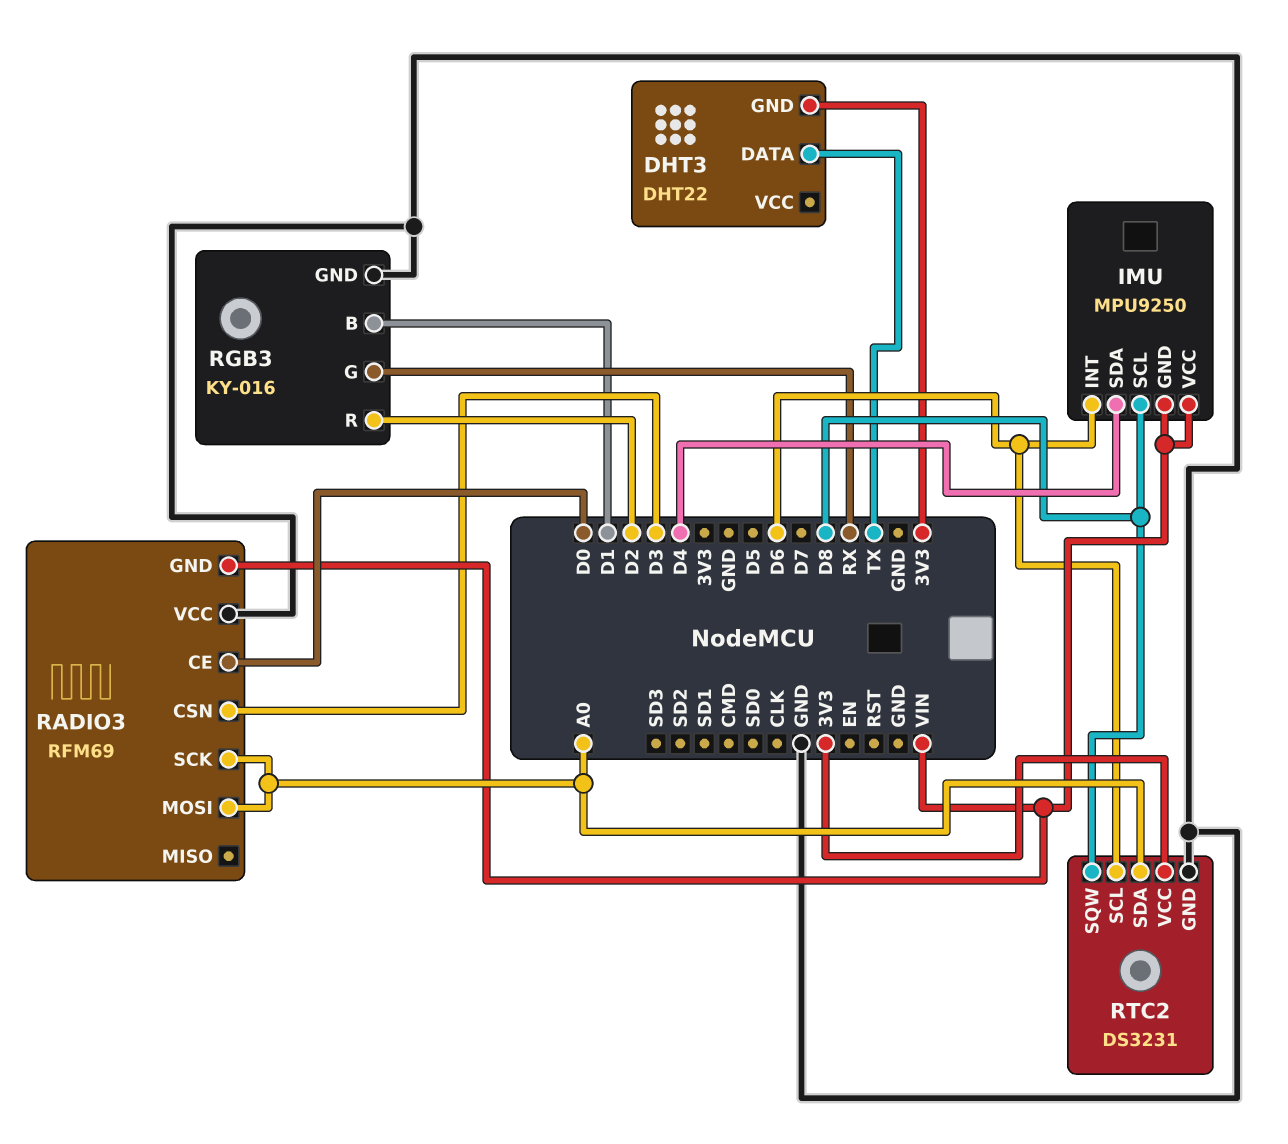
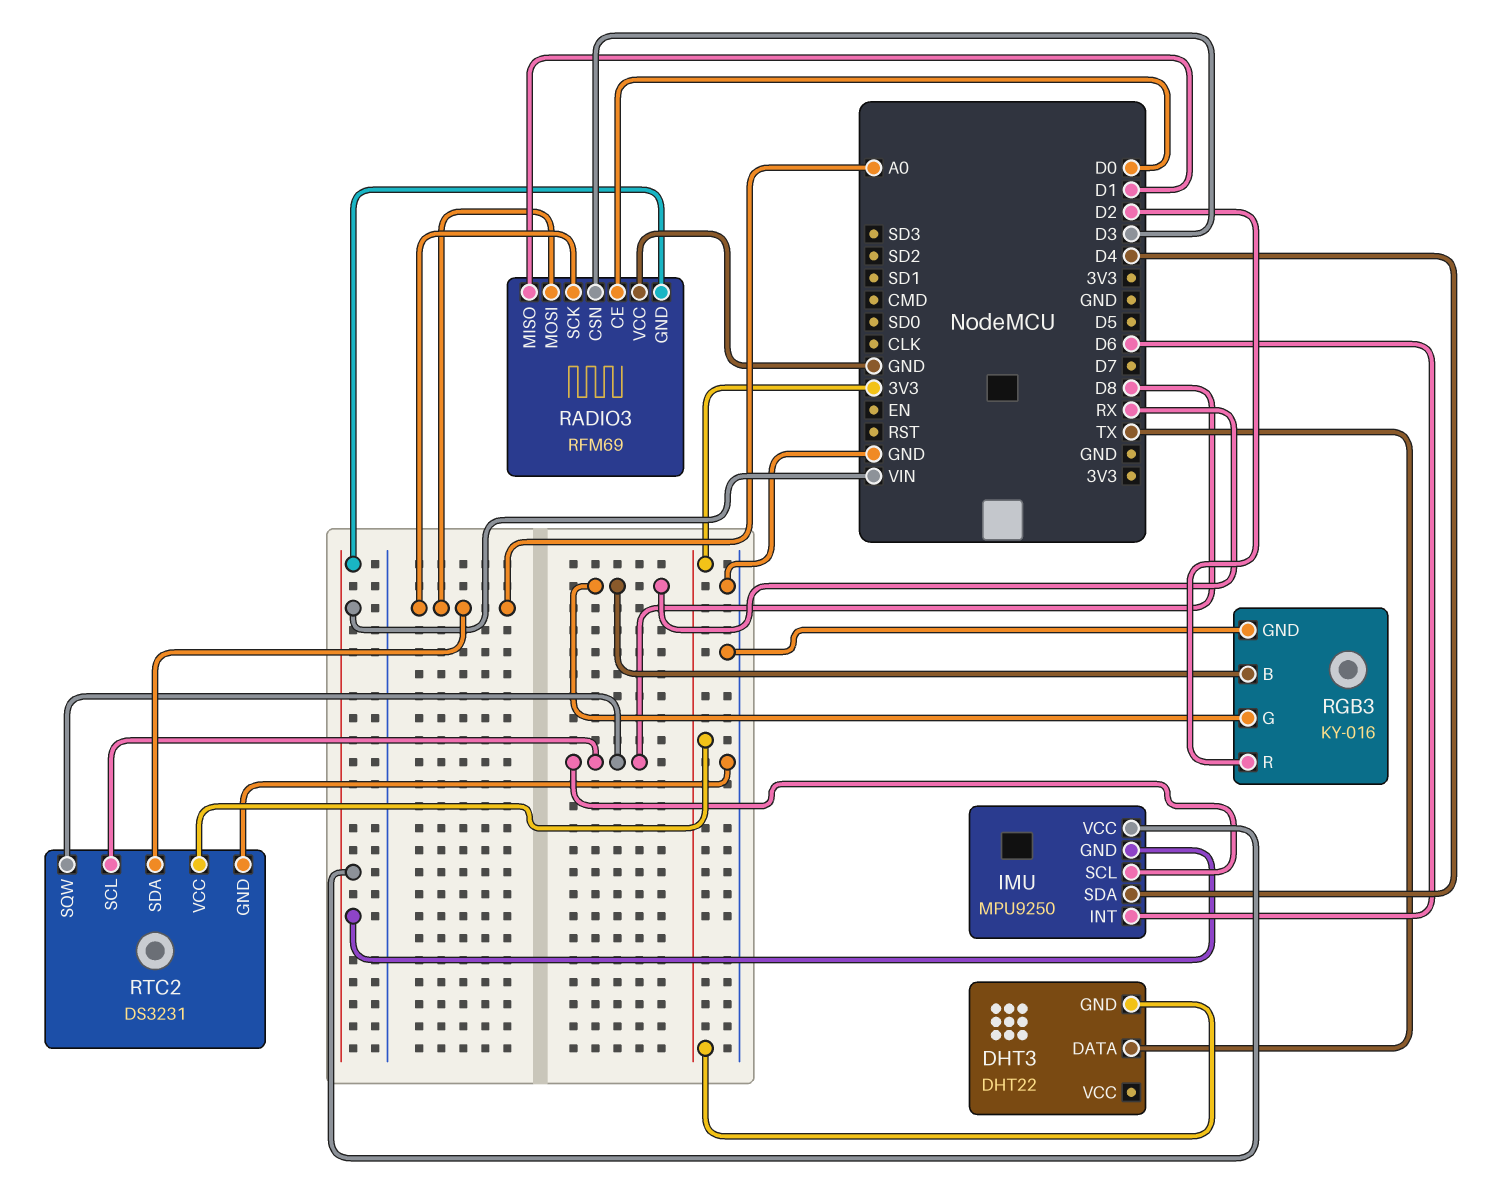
RADIO3 pin MISO: none -> D1
RGB3 pin B: D1 -> RX
RTC2 pin SCL: D6 -> D8

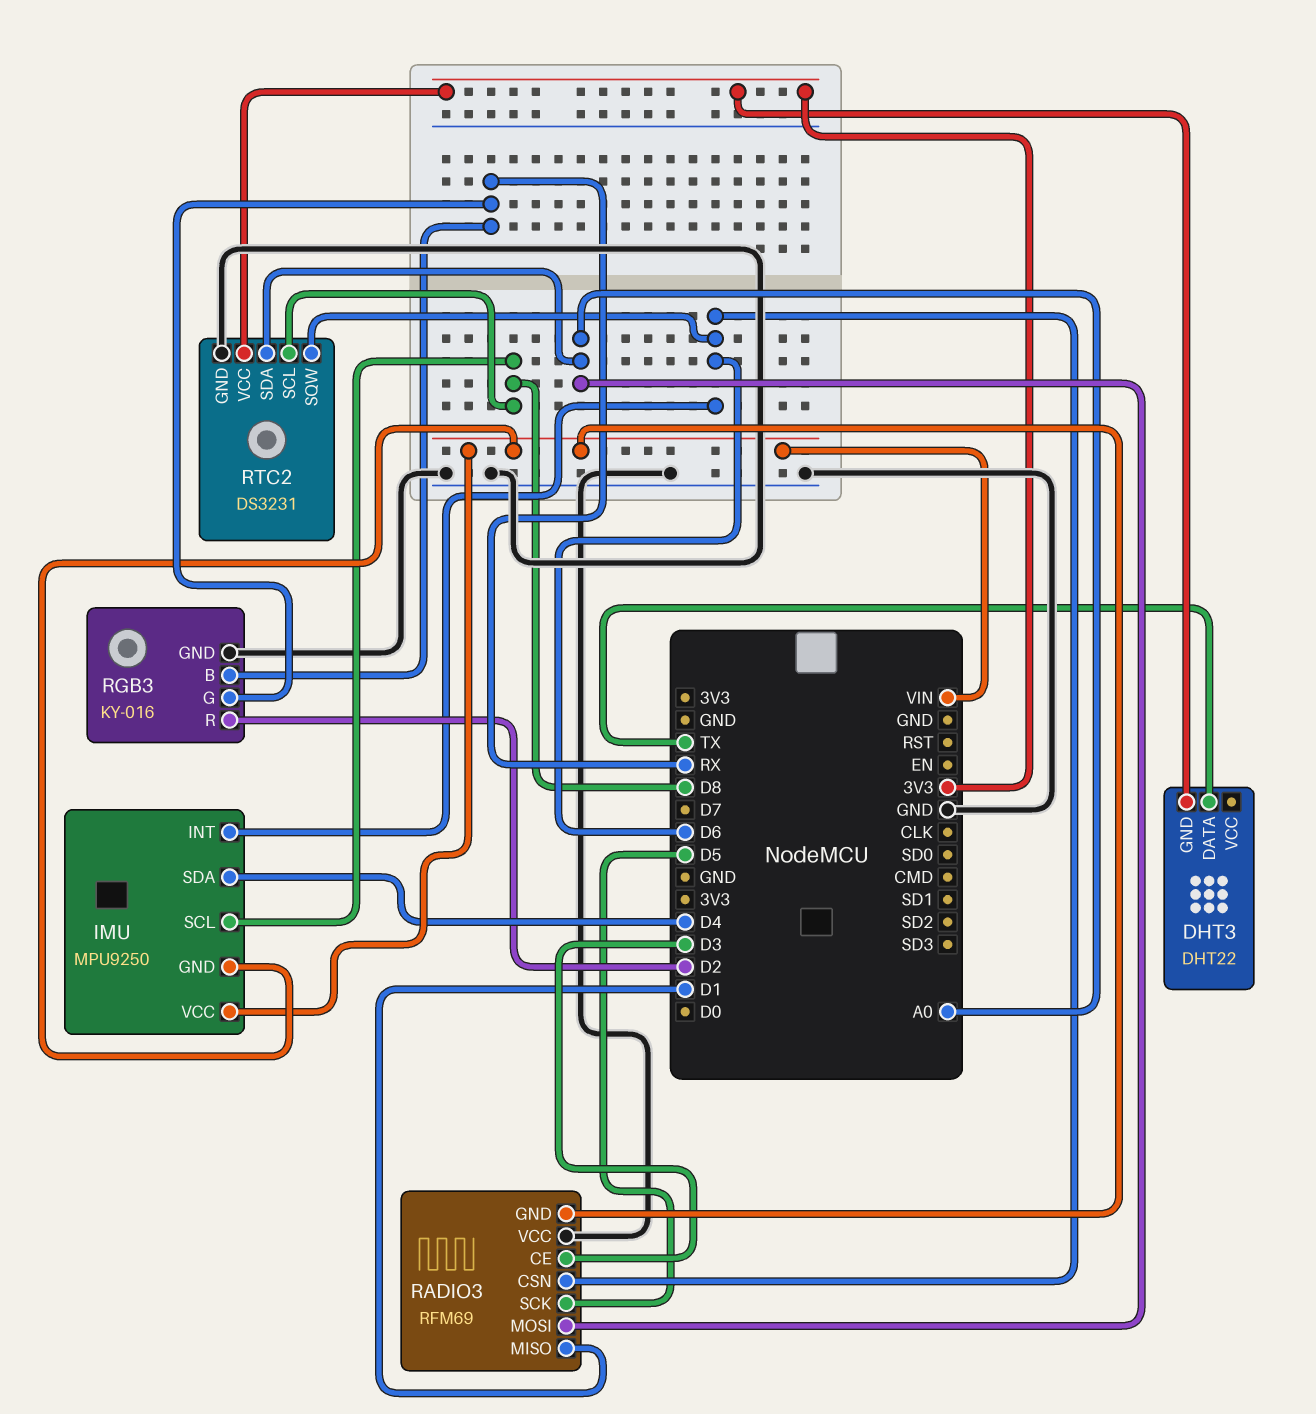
RADIO3 pin CE: D0 -> D3
RADIO3 pin CSN: D3 -> D6
RADIO3 pin SCK: A0 -> D5
RTC2 pin SQW: D8 -> D6

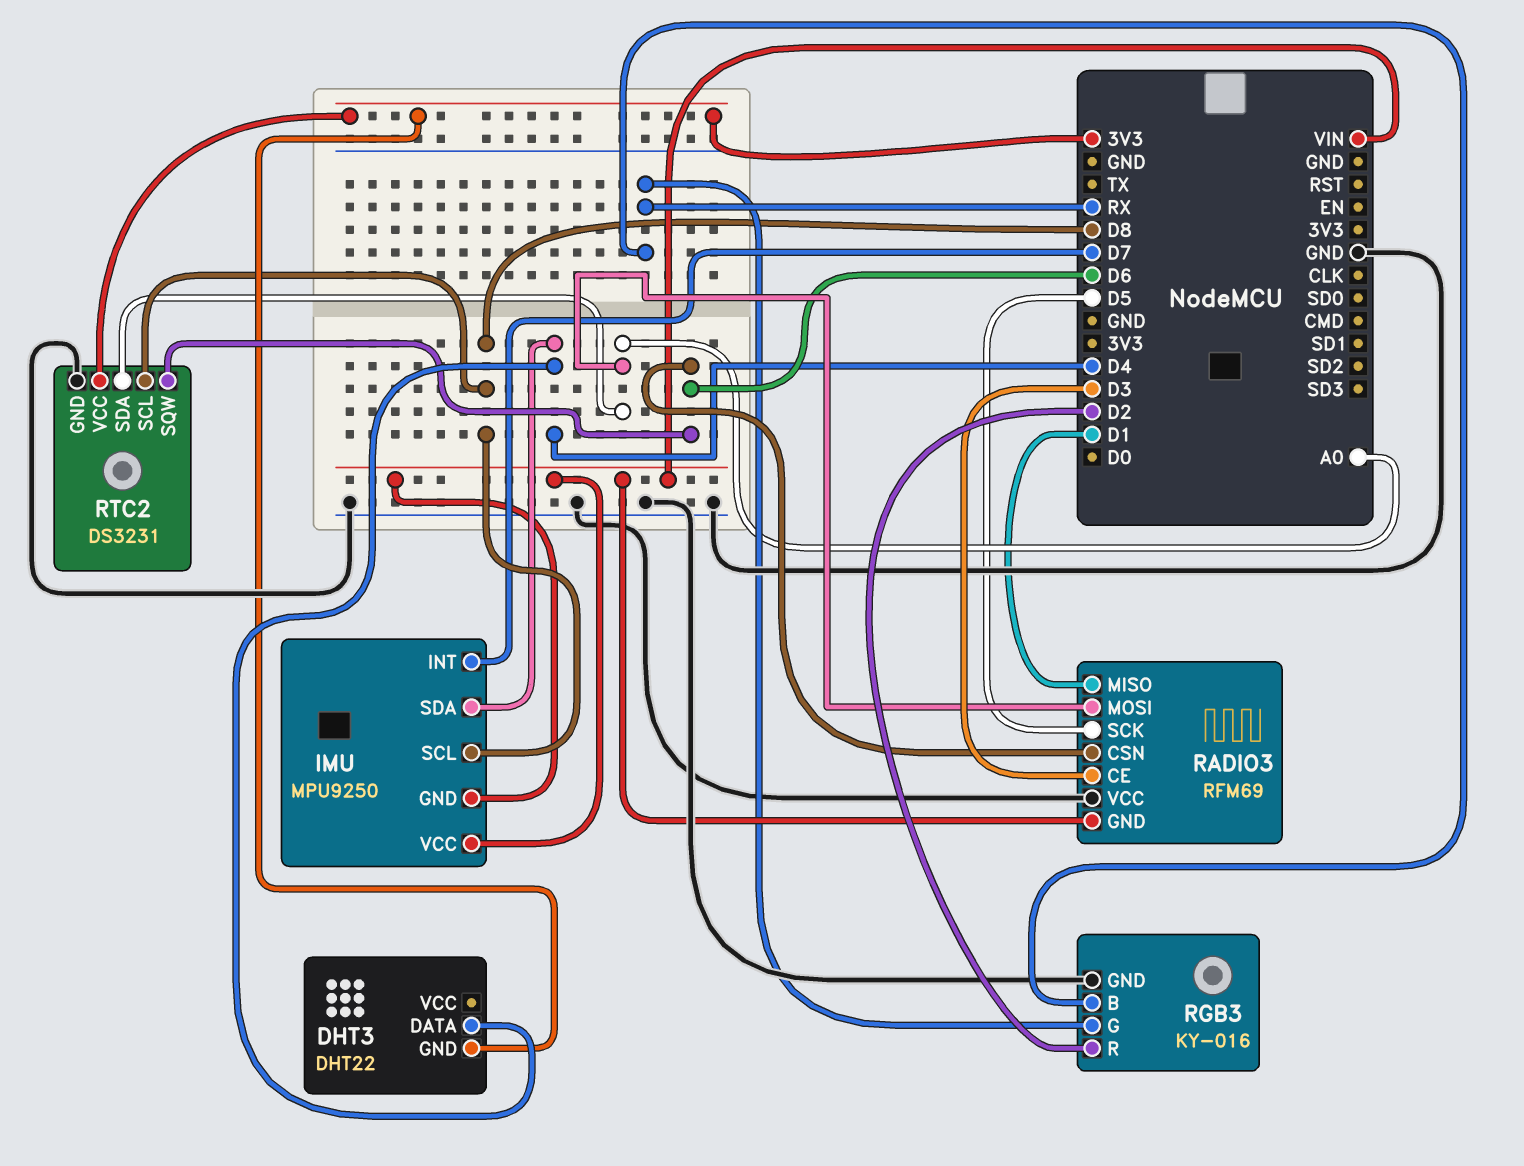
DHT3 pin DATA: TX -> D4
IMU pin INT: D6 -> D7

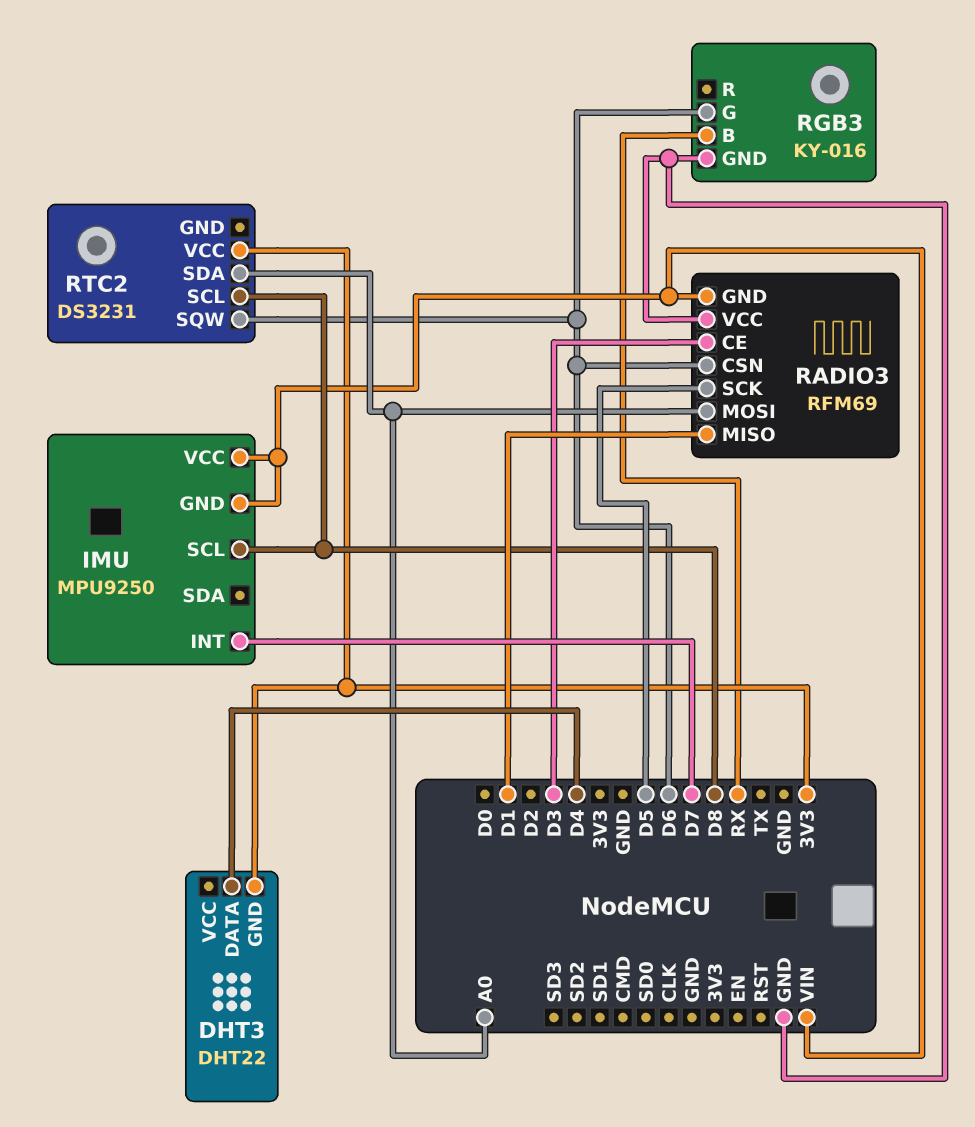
IMU pin SDA: D4 -> none
RGB3 pin G: RX -> D6
RGB3 pin R: D2 -> none
RTC2 pin GND: GND -> none

